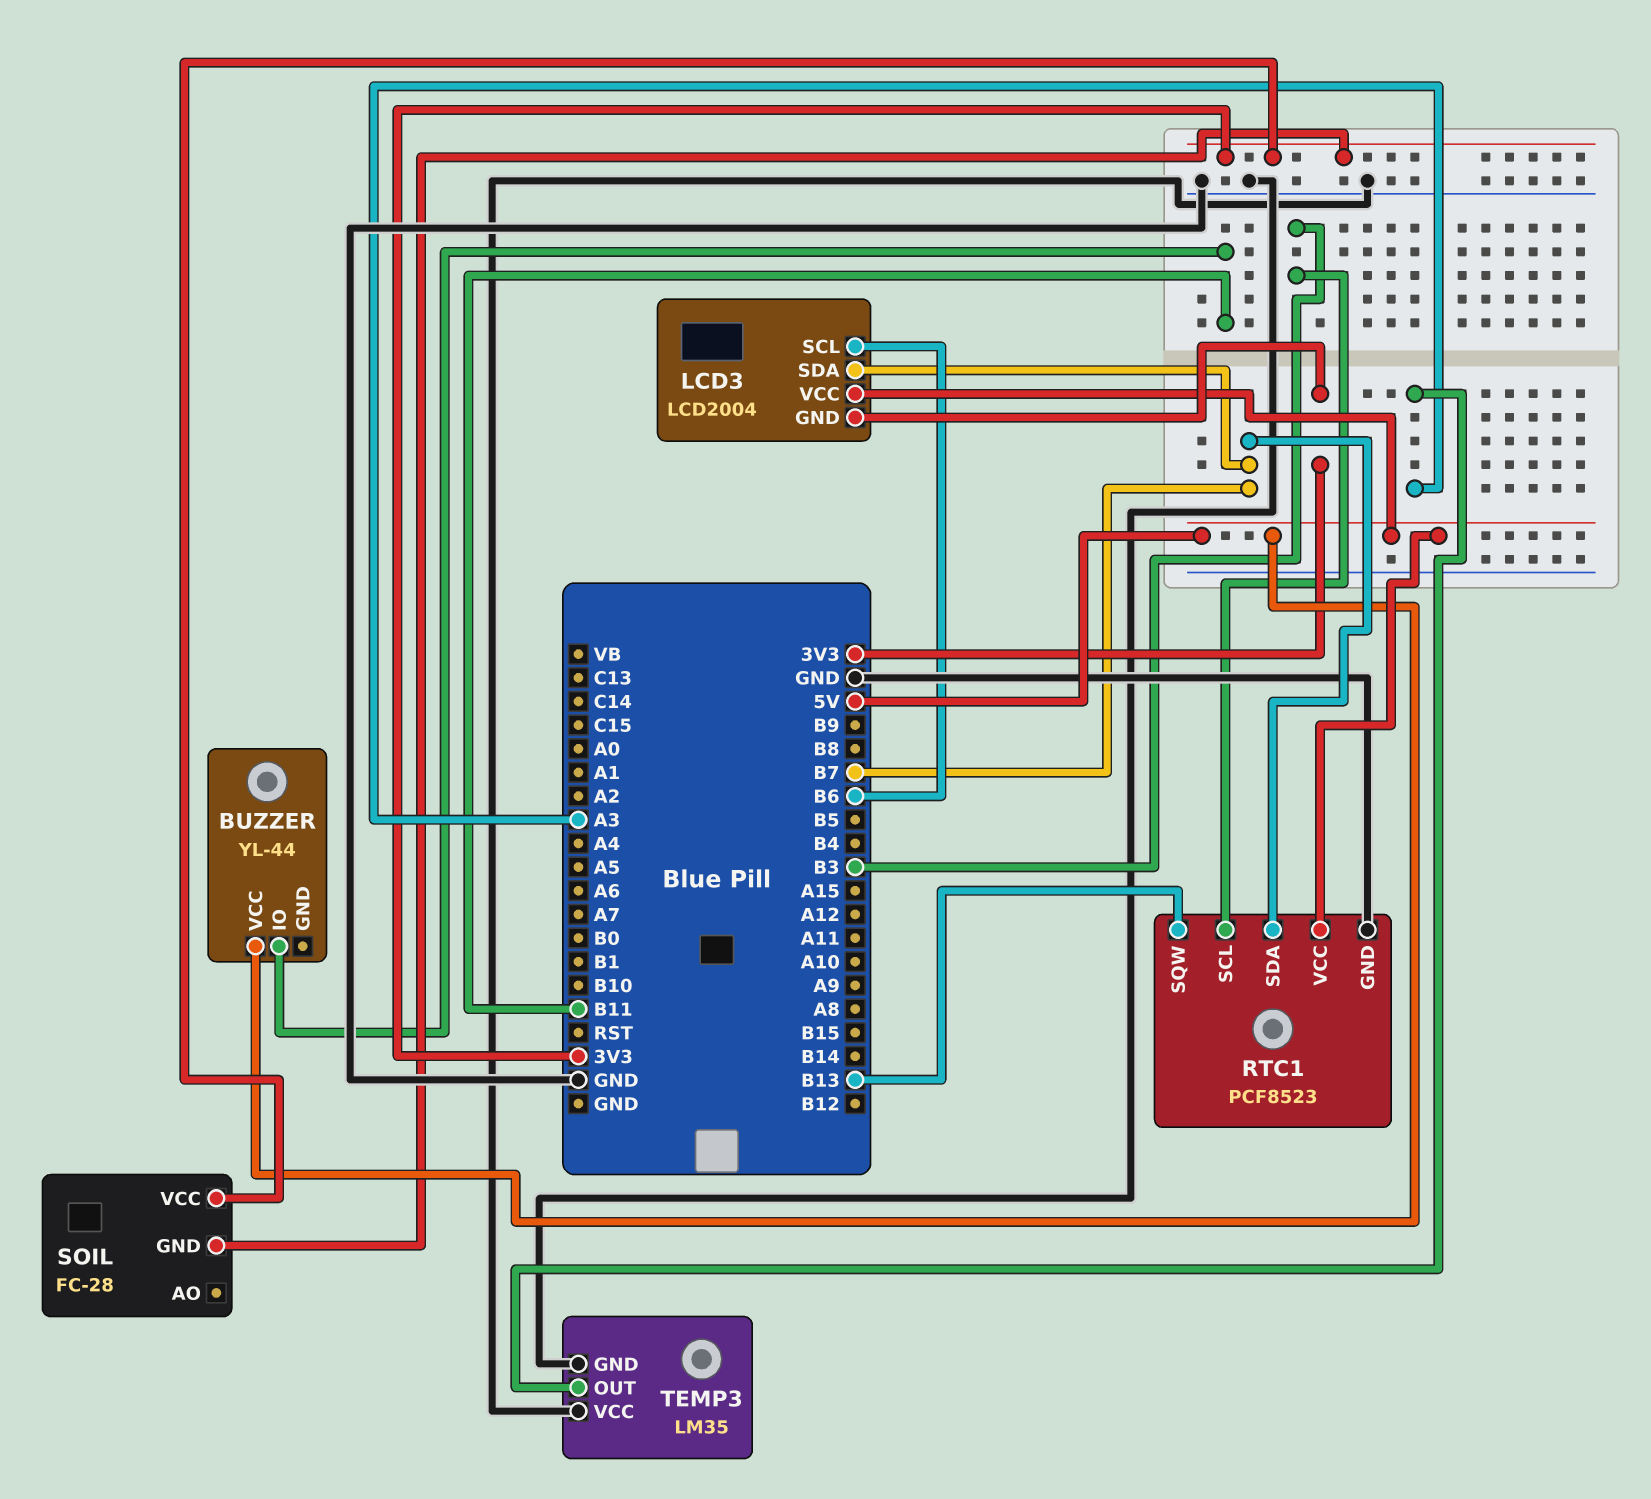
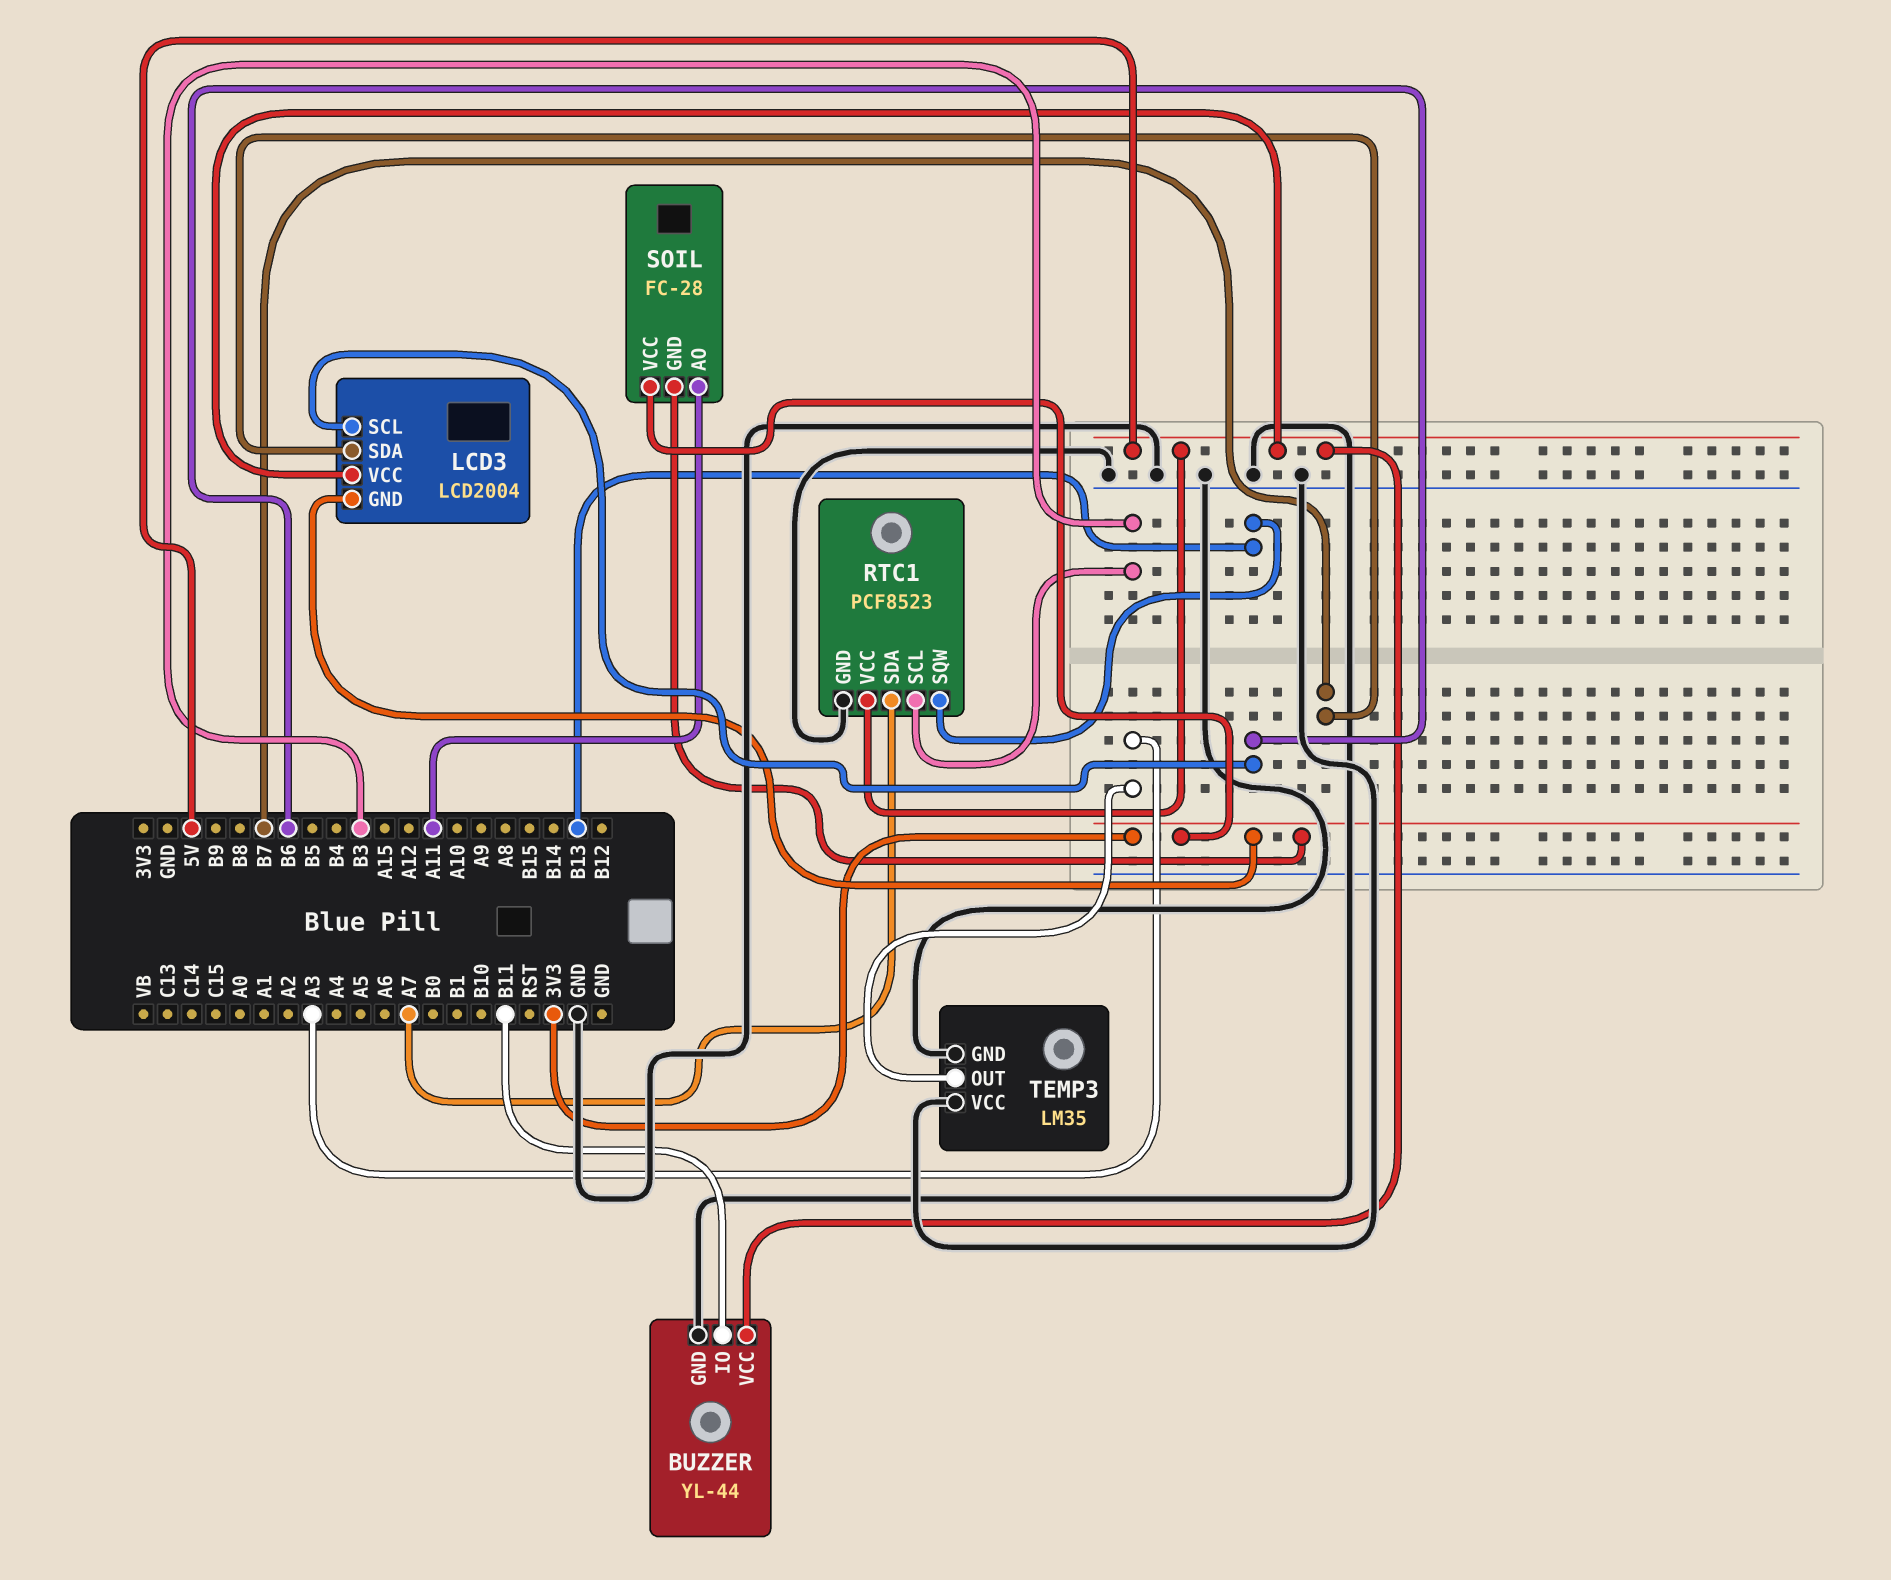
BUZZER pin GND: none -> GND
RTC1 pin SDA: B7 -> A7
SOIL pin AO: none -> A11

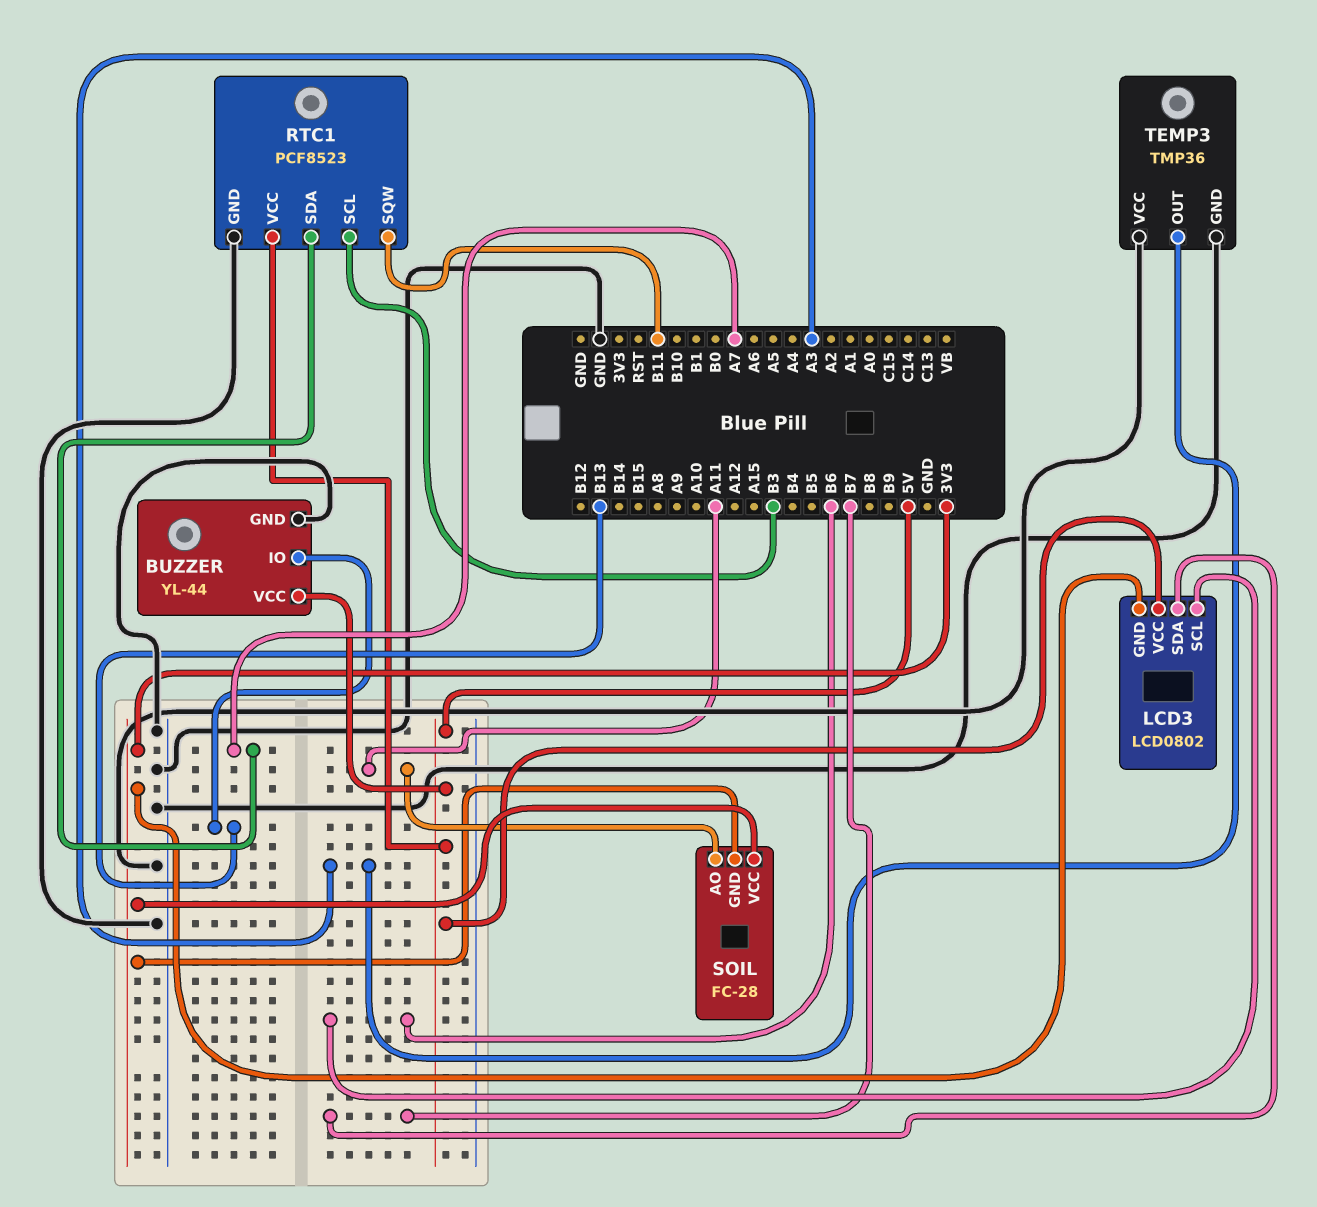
BUZZER pin IO: B11 -> B13
LCD3: LCD2004 -> LCD0802
RTC1 pin SQW: B13 -> B11
TEMP3: LM35 -> TMP36

